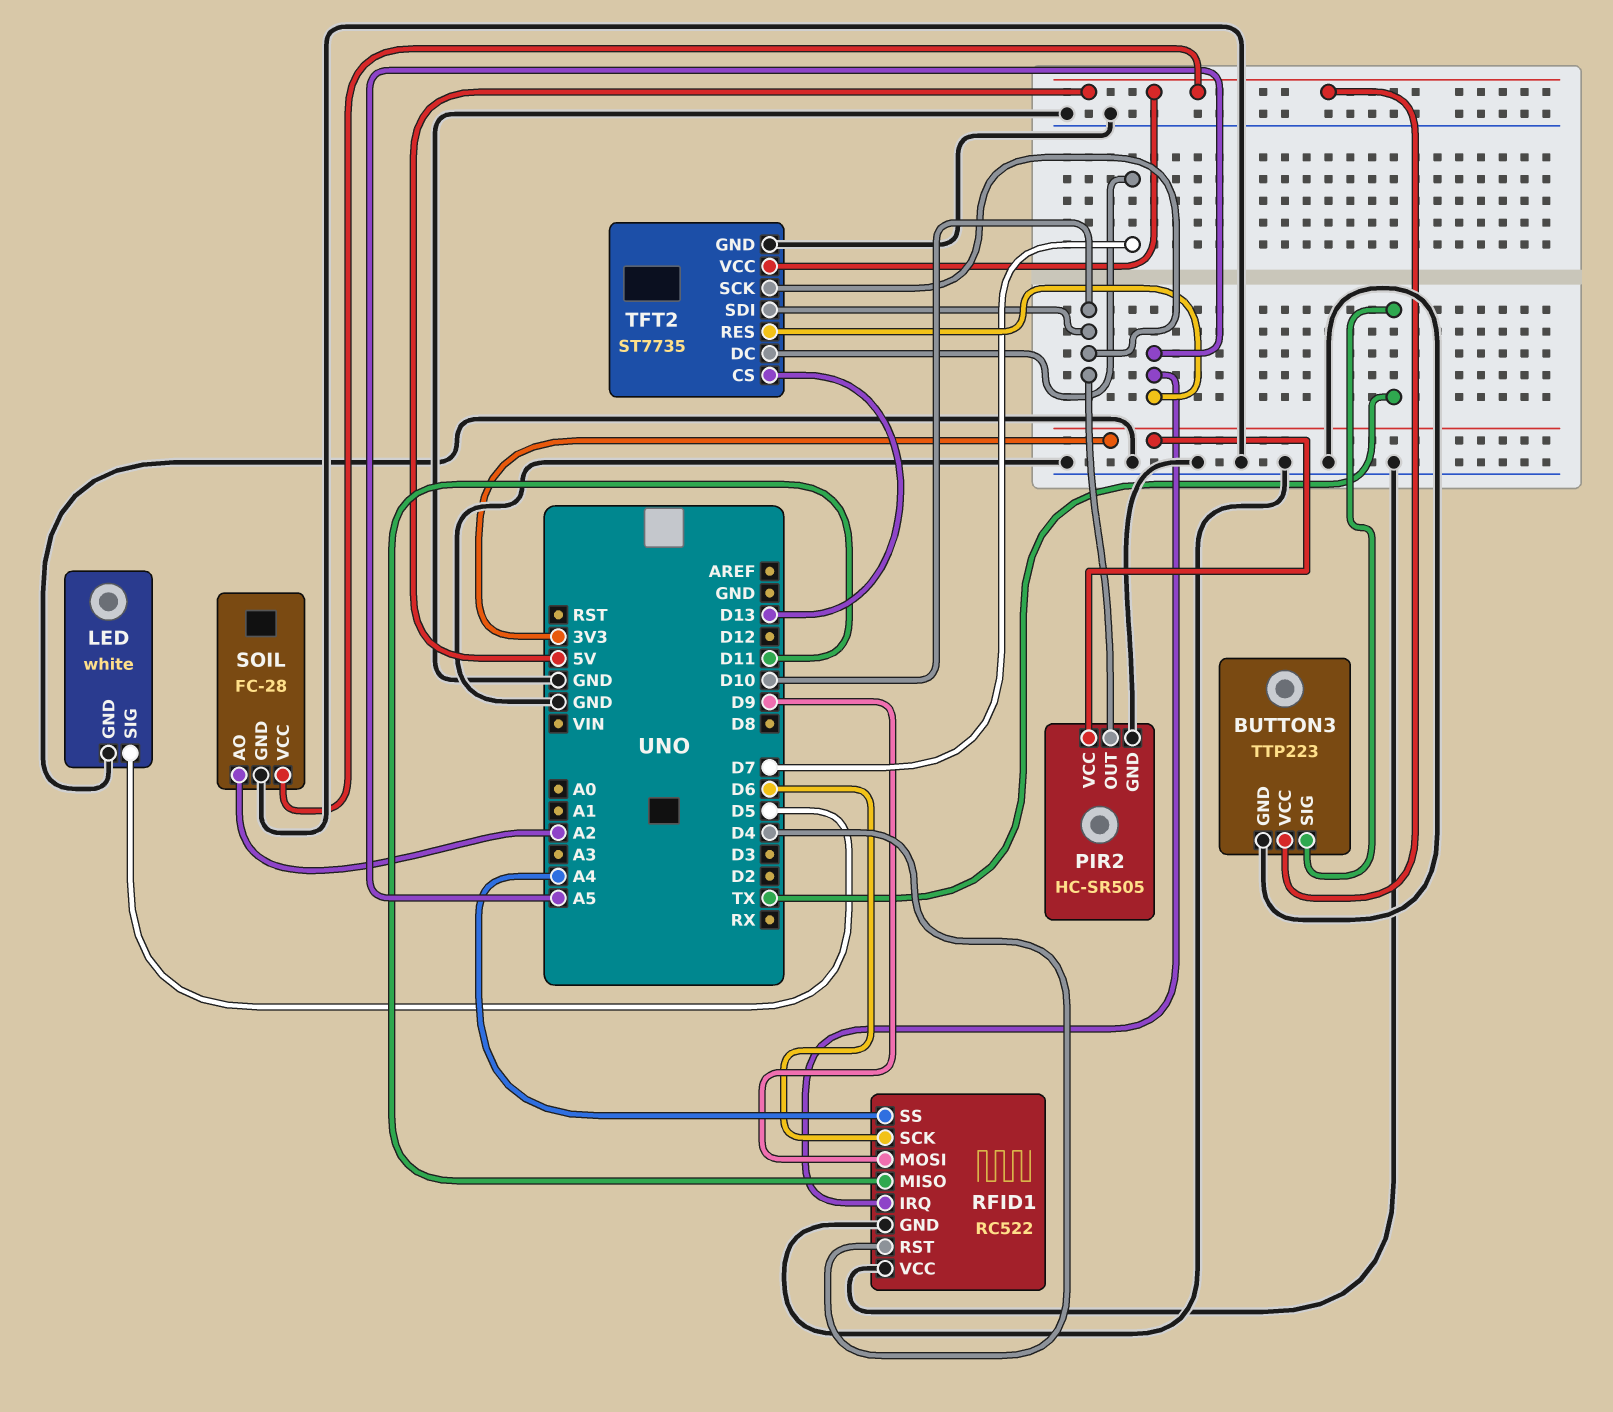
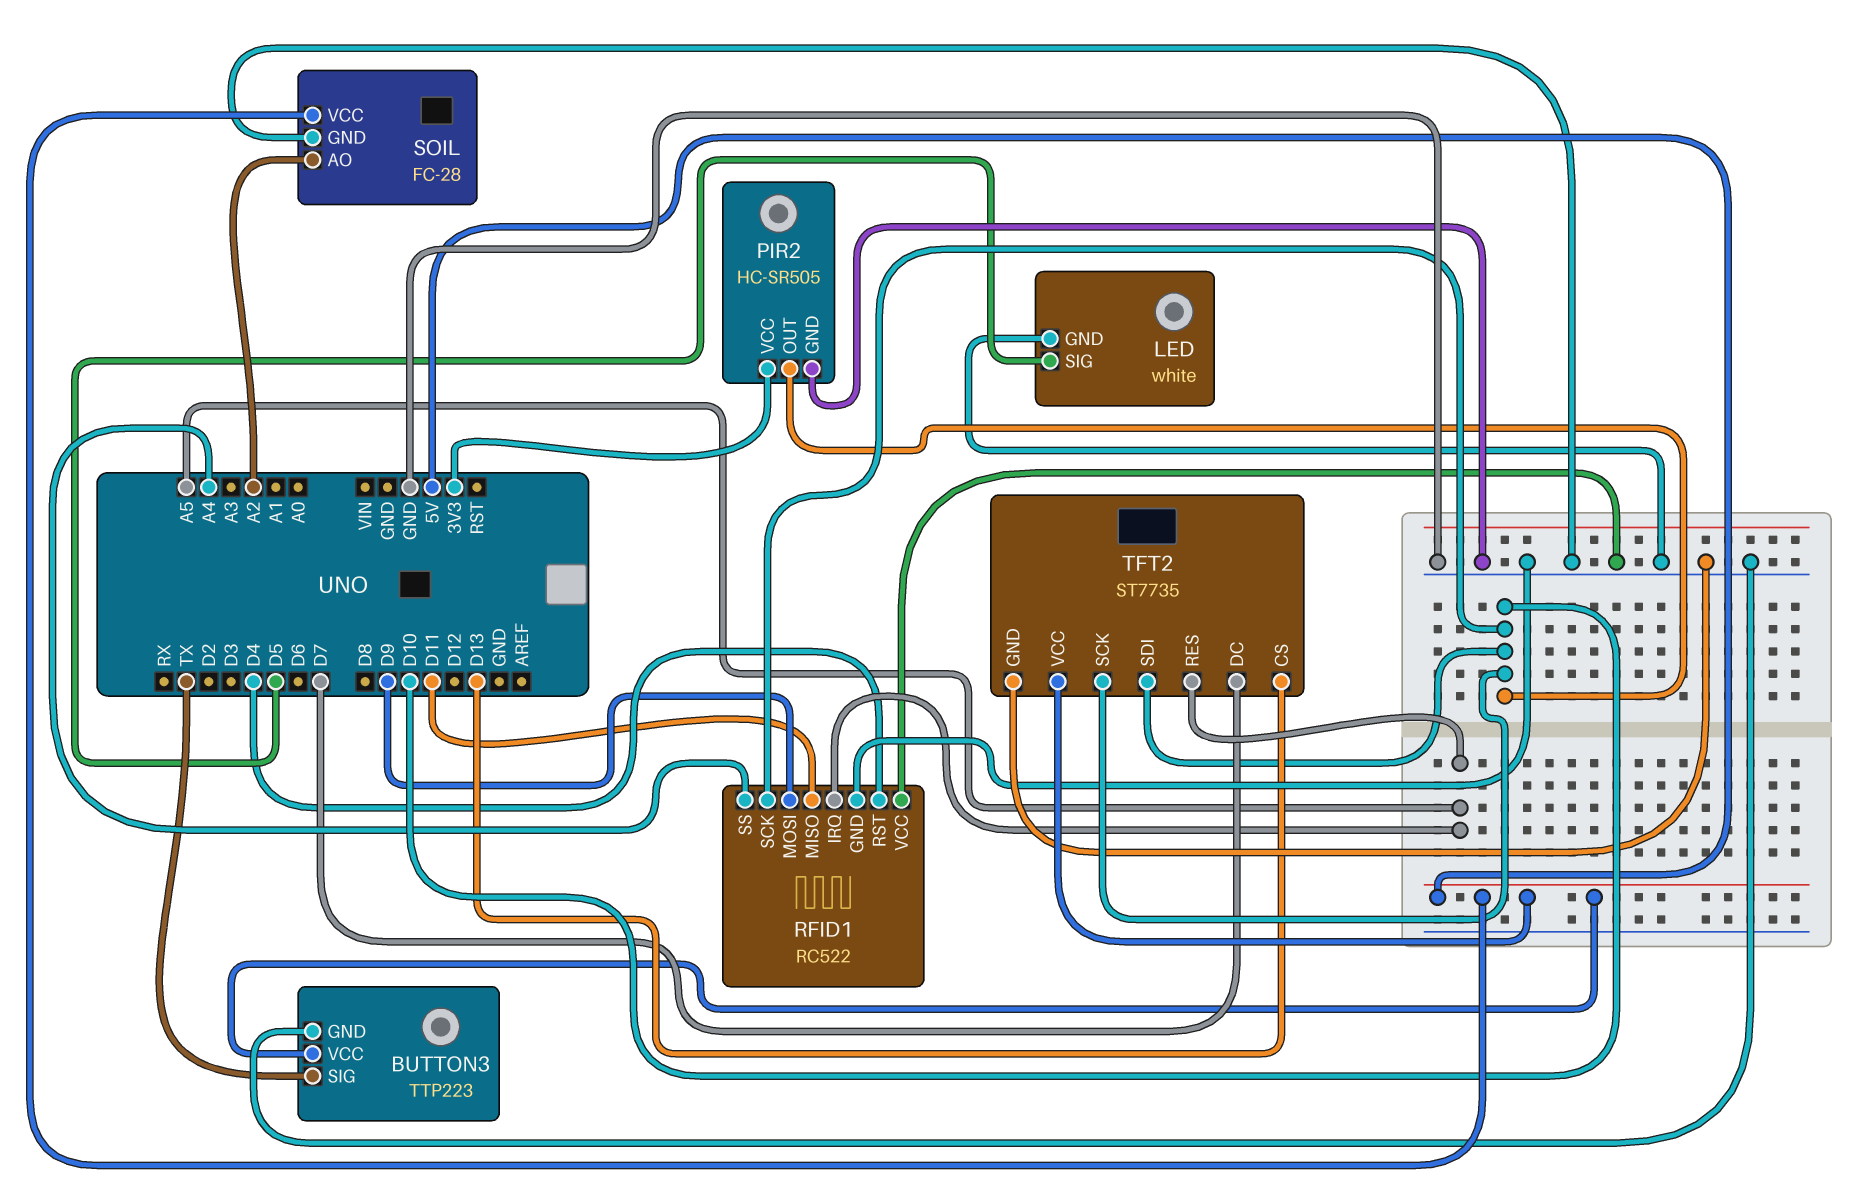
RFID1 pin SCK: D6 -> D10

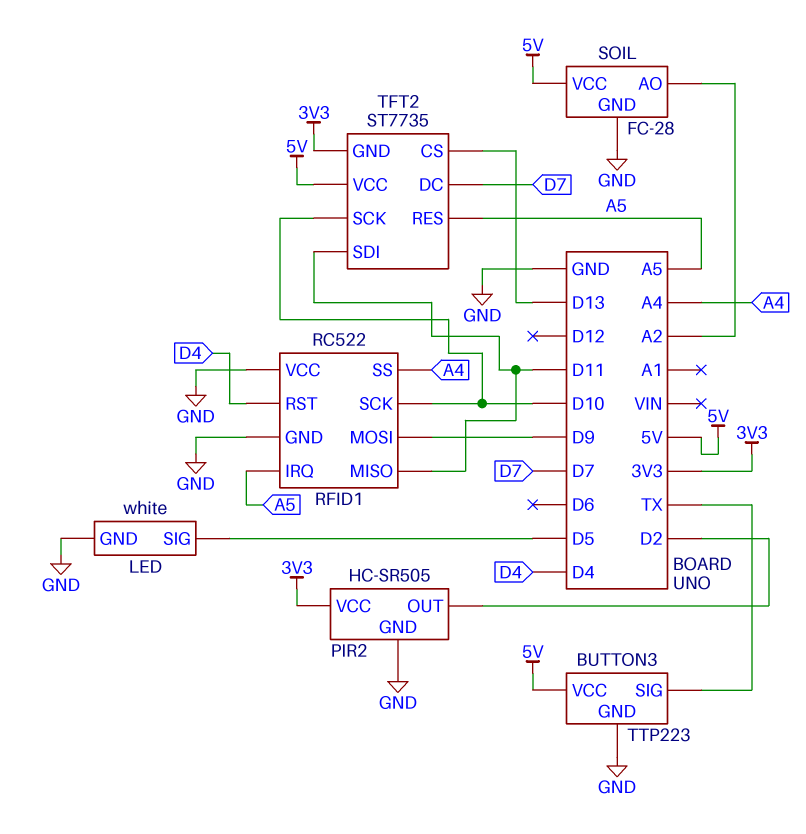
PIR2 pin OUT: D10 -> D2
TFT2 pin GND: GND -> 3V3
TFT2 pin SDI: D10 -> D11

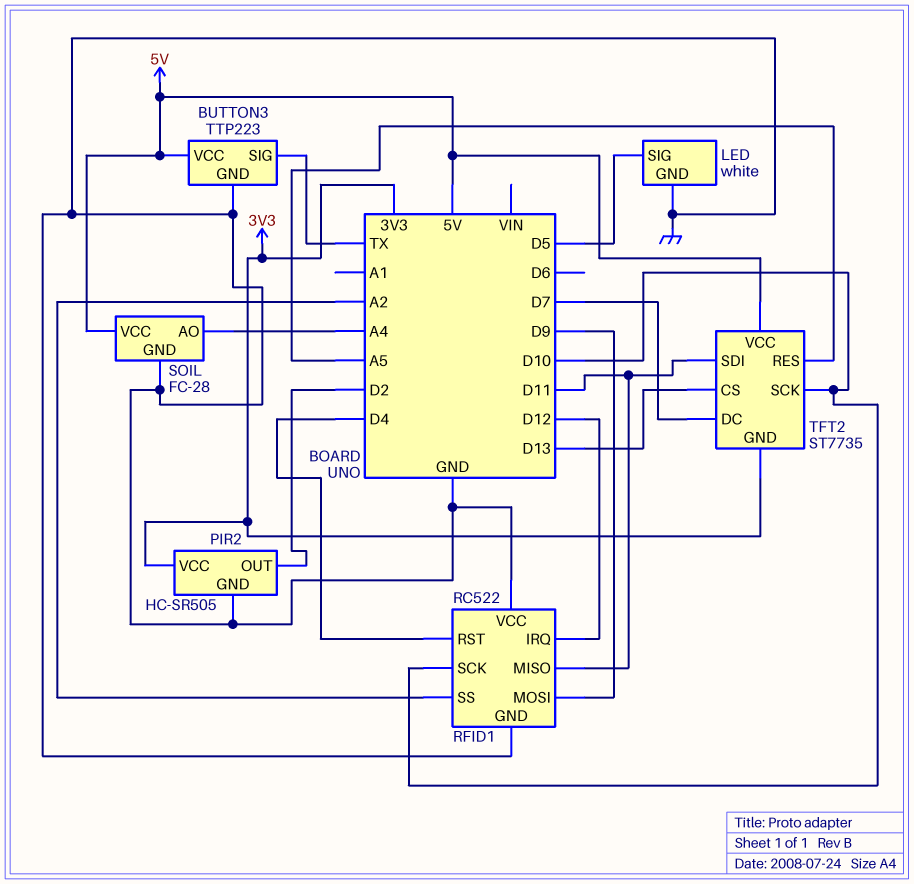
RFID1 pin IRQ: A5 -> D12
RFID1 pin SS: A4 -> A2
SOIL pin AO: A2 -> A4

